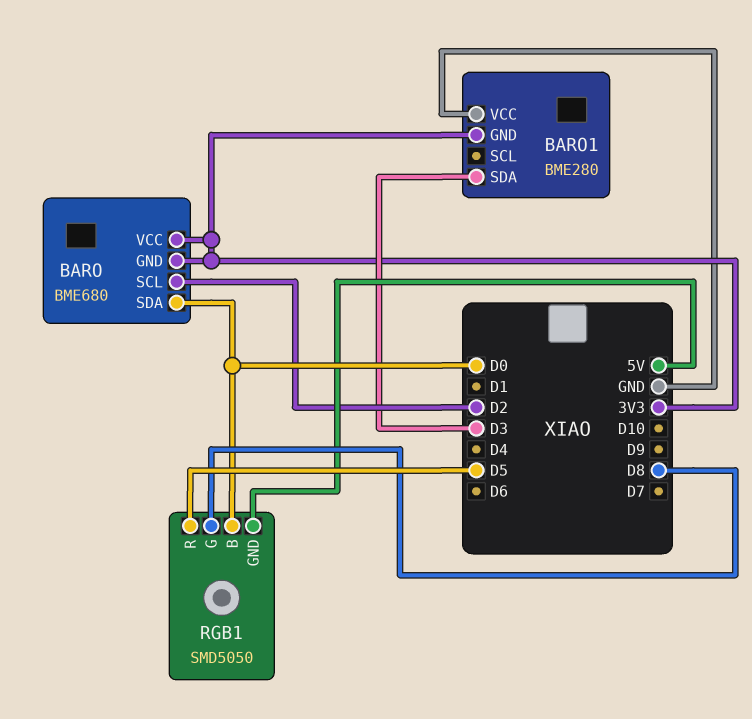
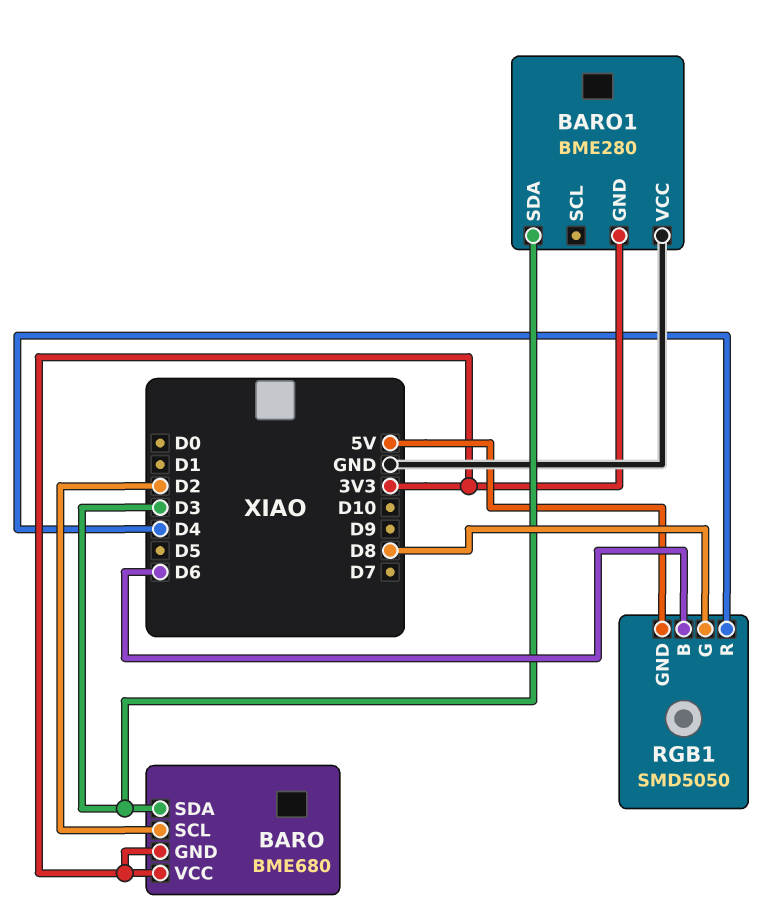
BARO pin SDA: D0 -> D3
RGB1 pin B: D0 -> D6
RGB1 pin R: D5 -> D4

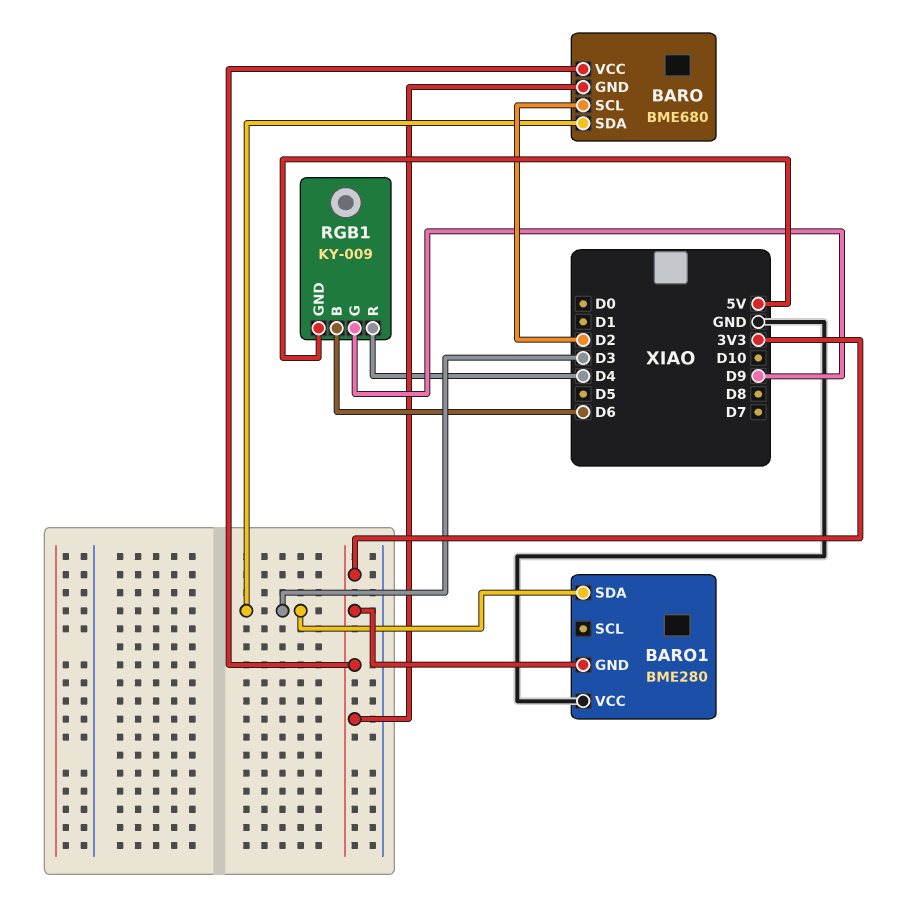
RGB1: SMD5050 -> KY-009
RGB1 pin G: D8 -> D9

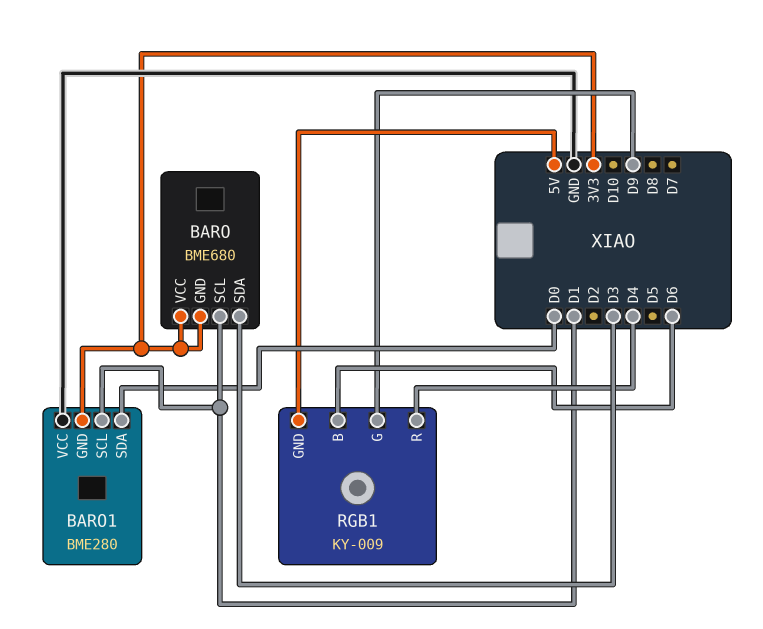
BARO pin SCL: D2 -> D1
BARO1 pin SCL: none -> D1
BARO1 pin SDA: D3 -> D0

